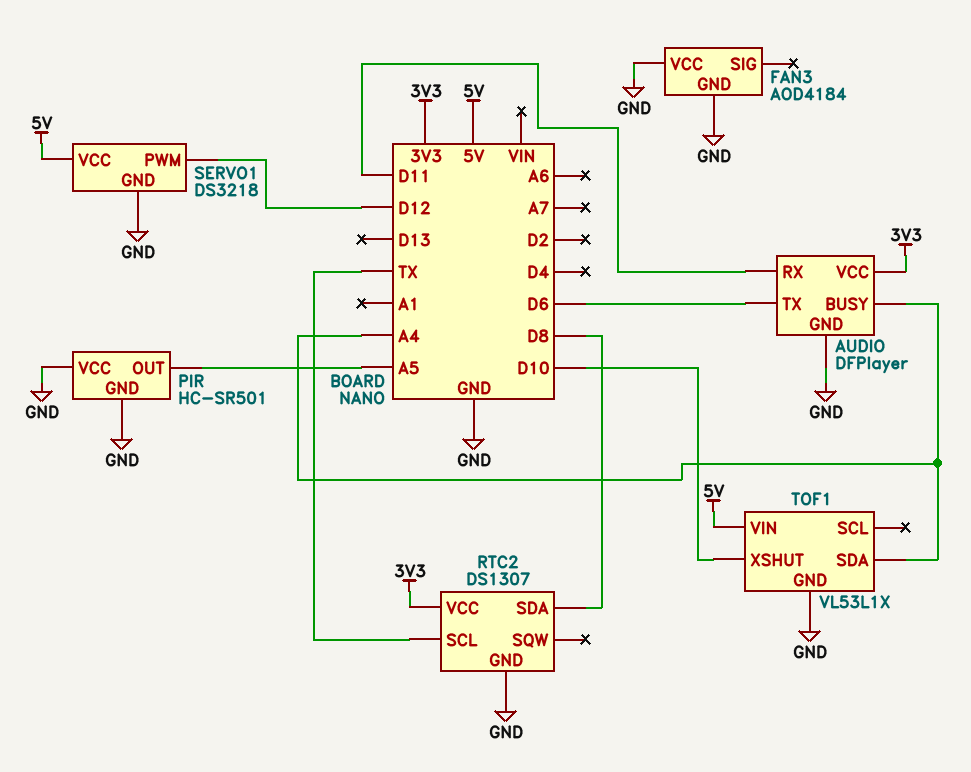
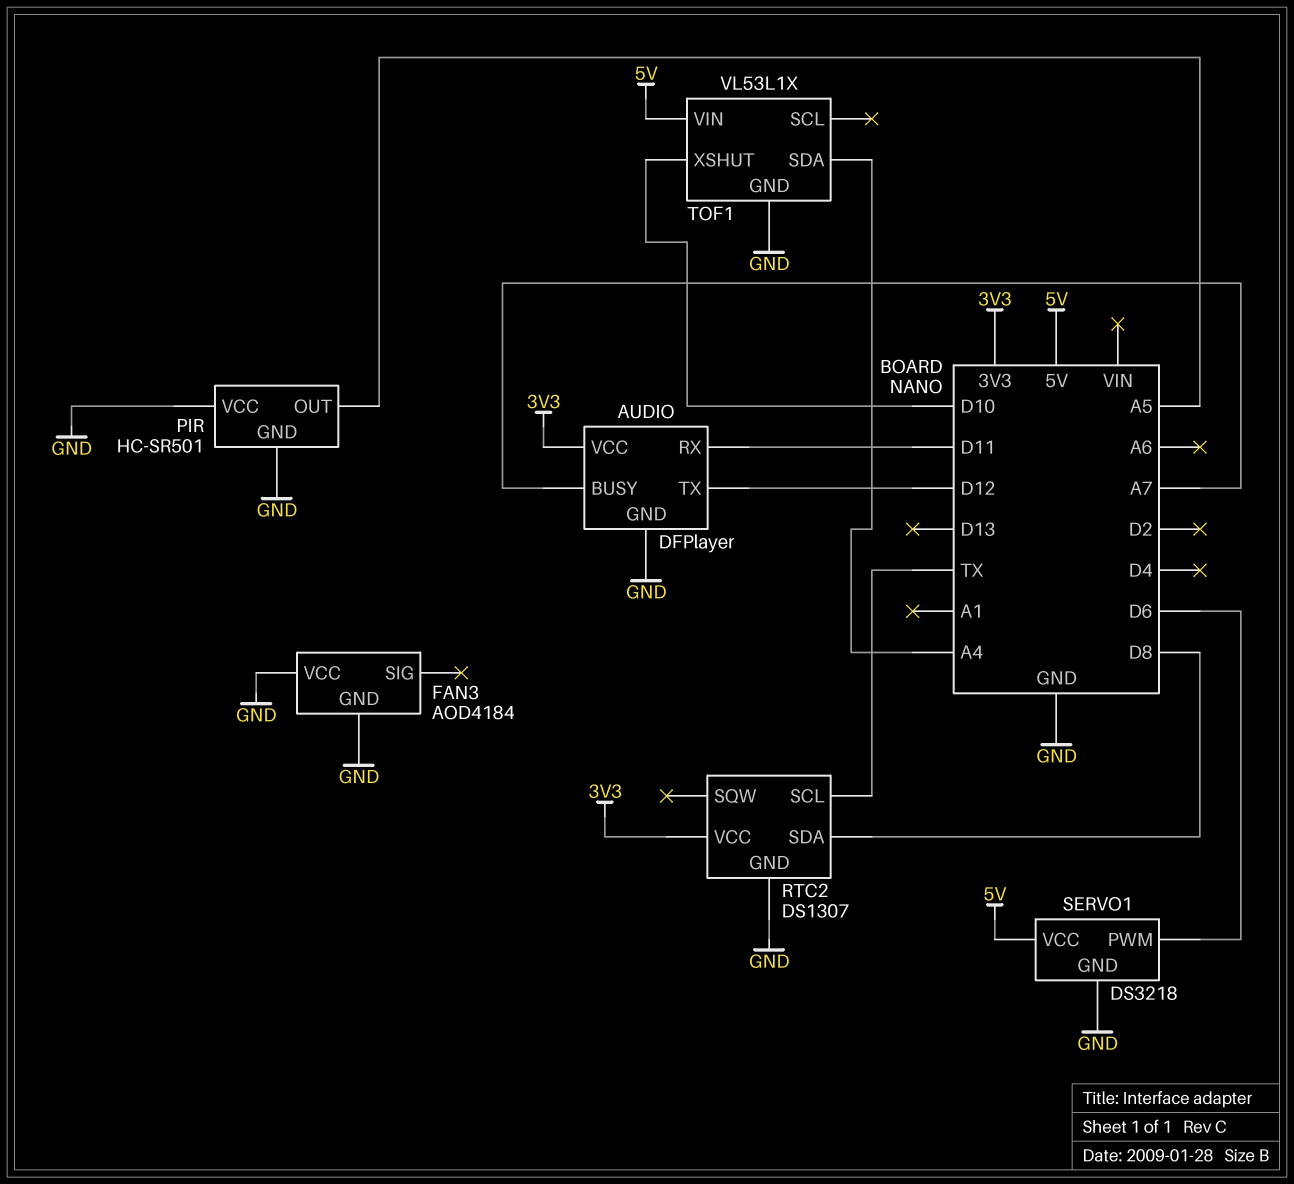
AUDIO pin BUSY: A4 -> A7
AUDIO pin TX: D6 -> D12
SERVO1 pin PWM: D12 -> D6

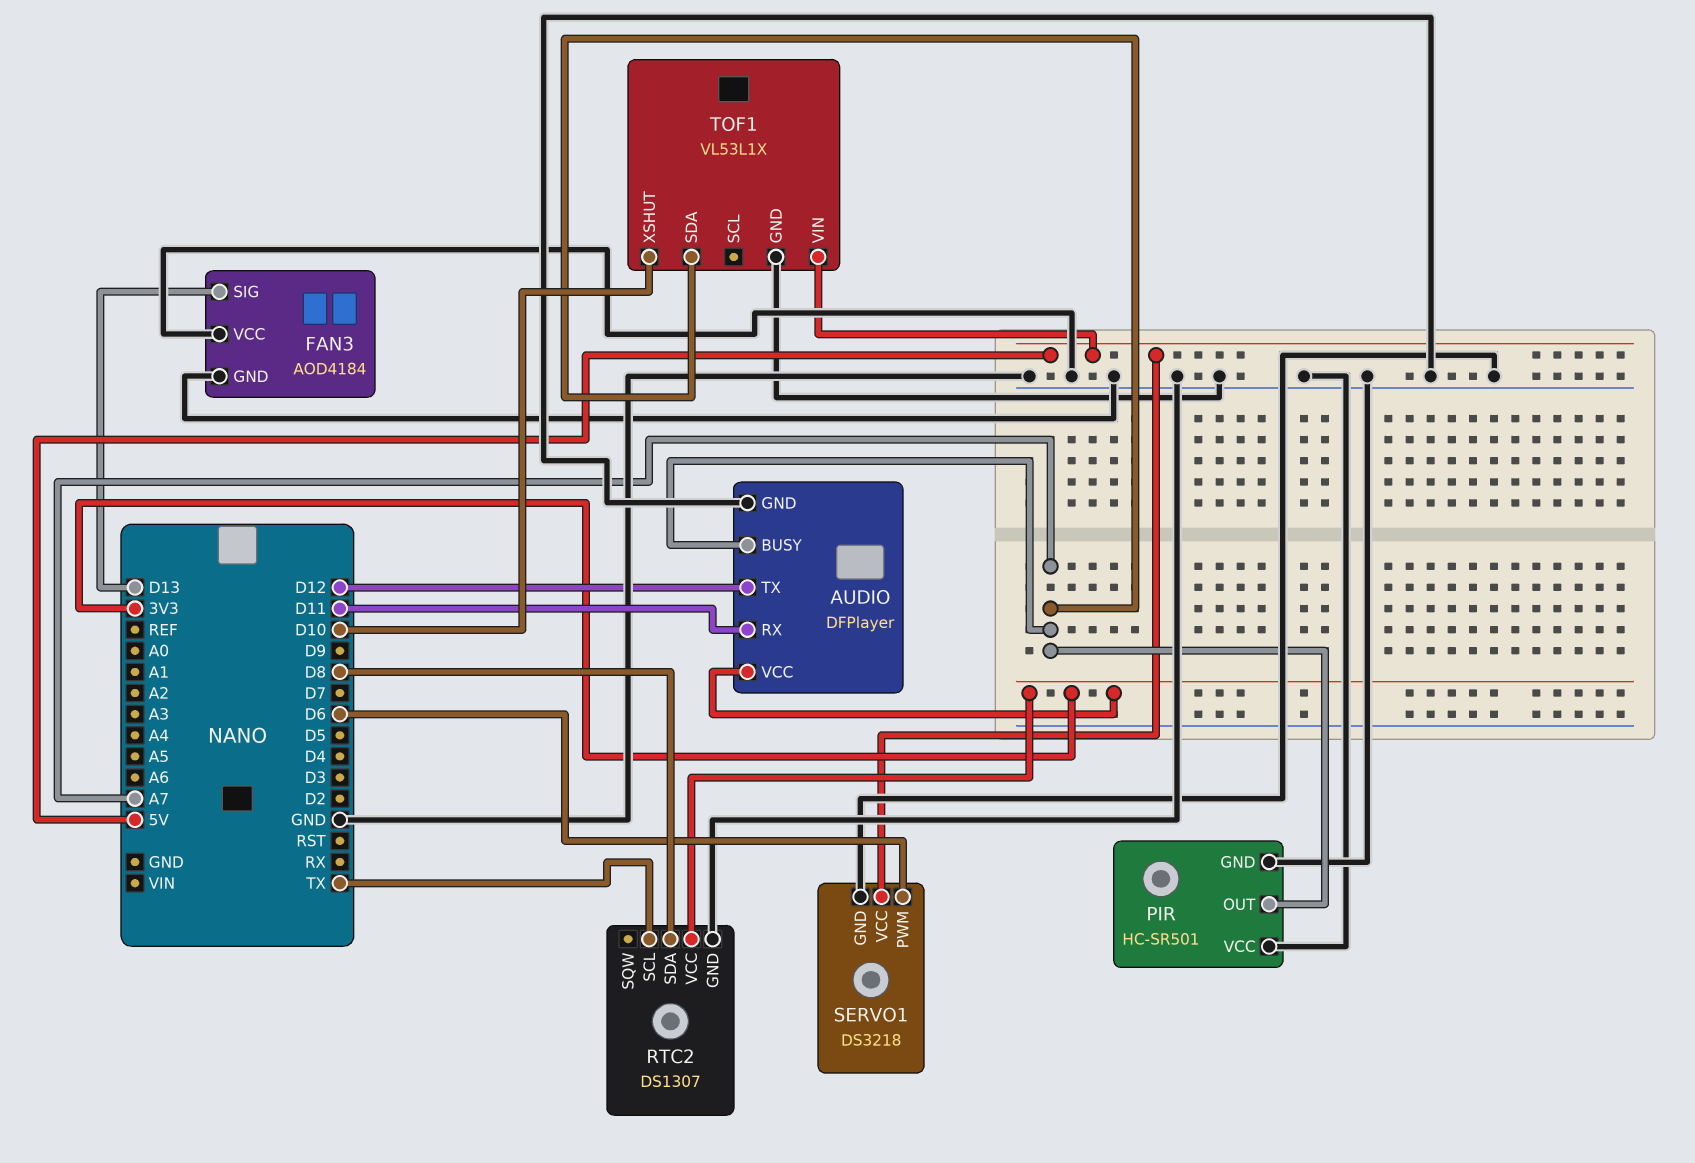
FAN3 pin SIG: none -> D13
PIR pin OUT: A5 -> A7
TOF1 pin SDA: A4 -> A7

